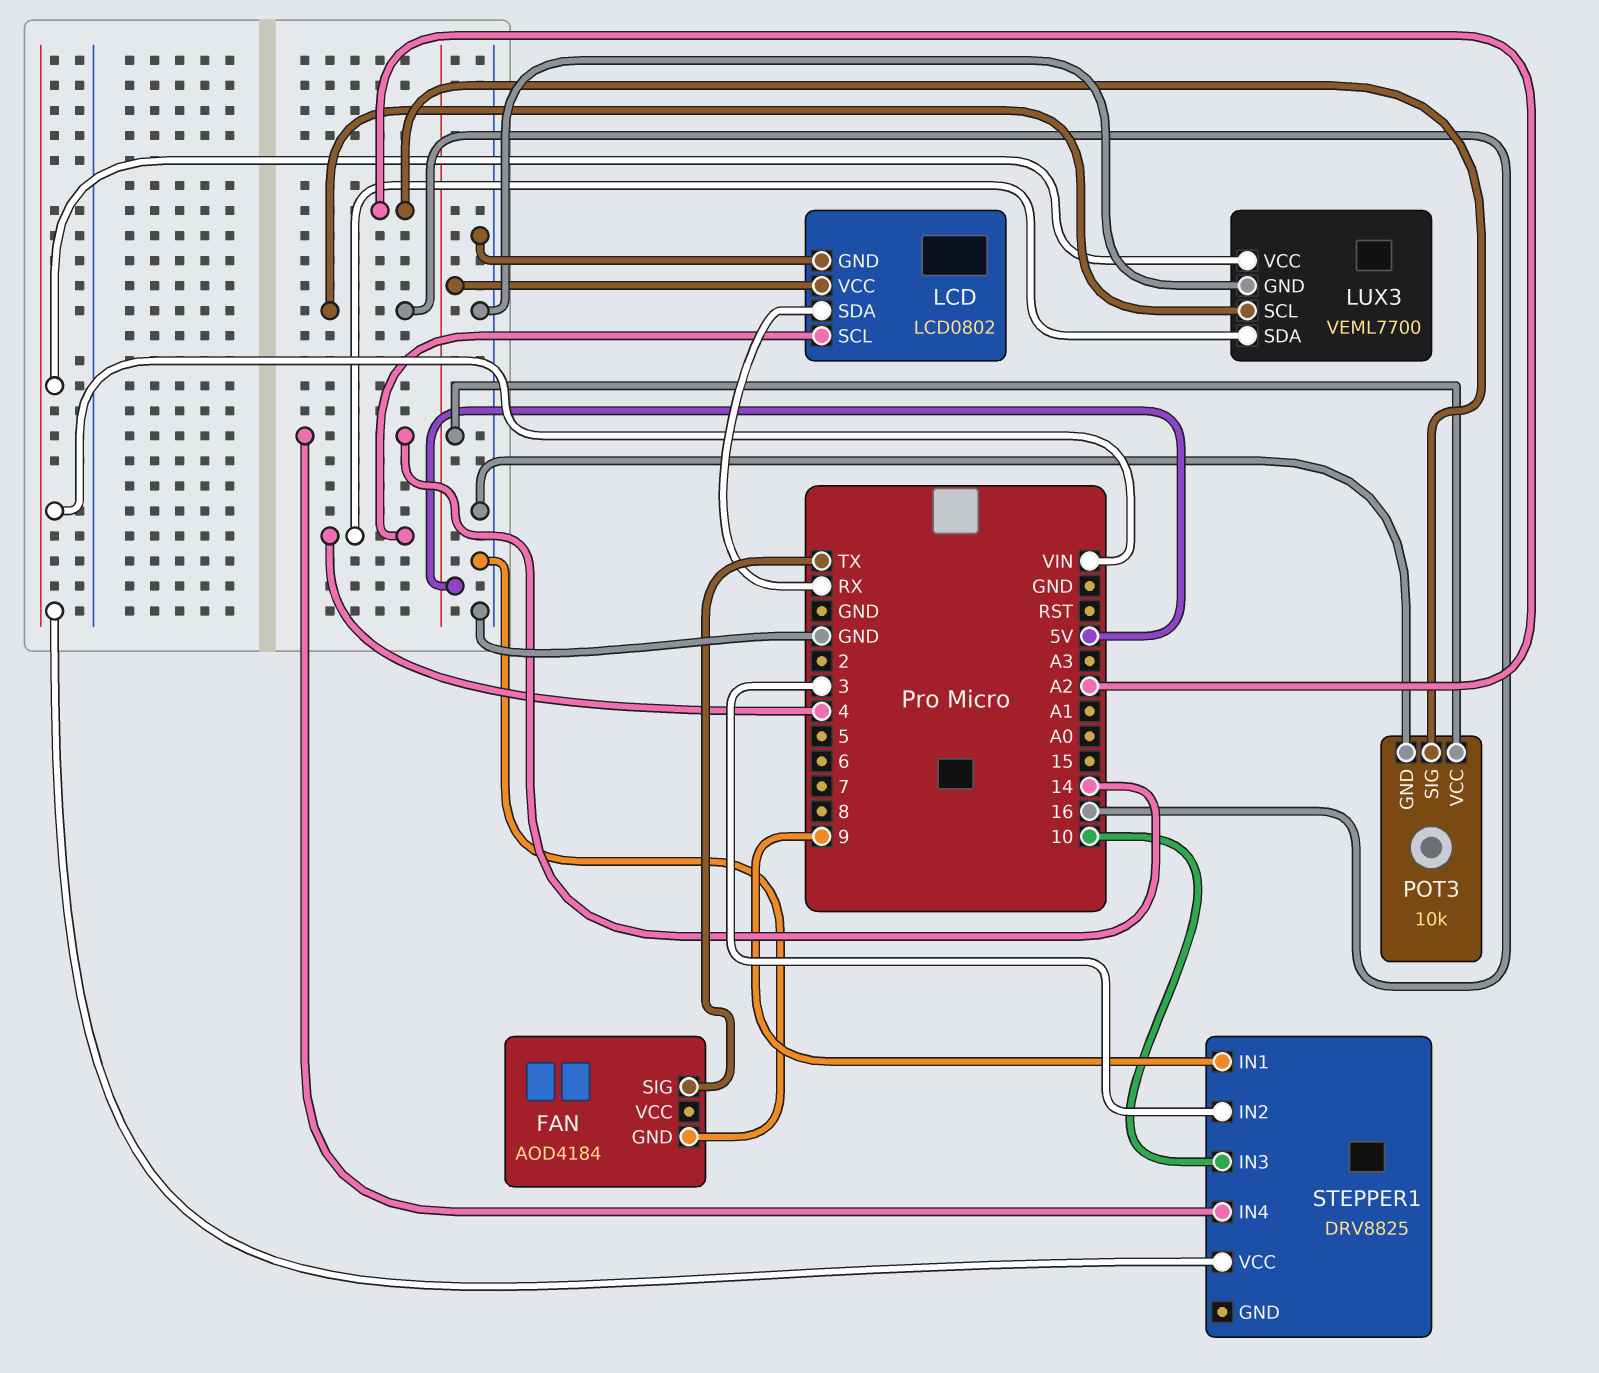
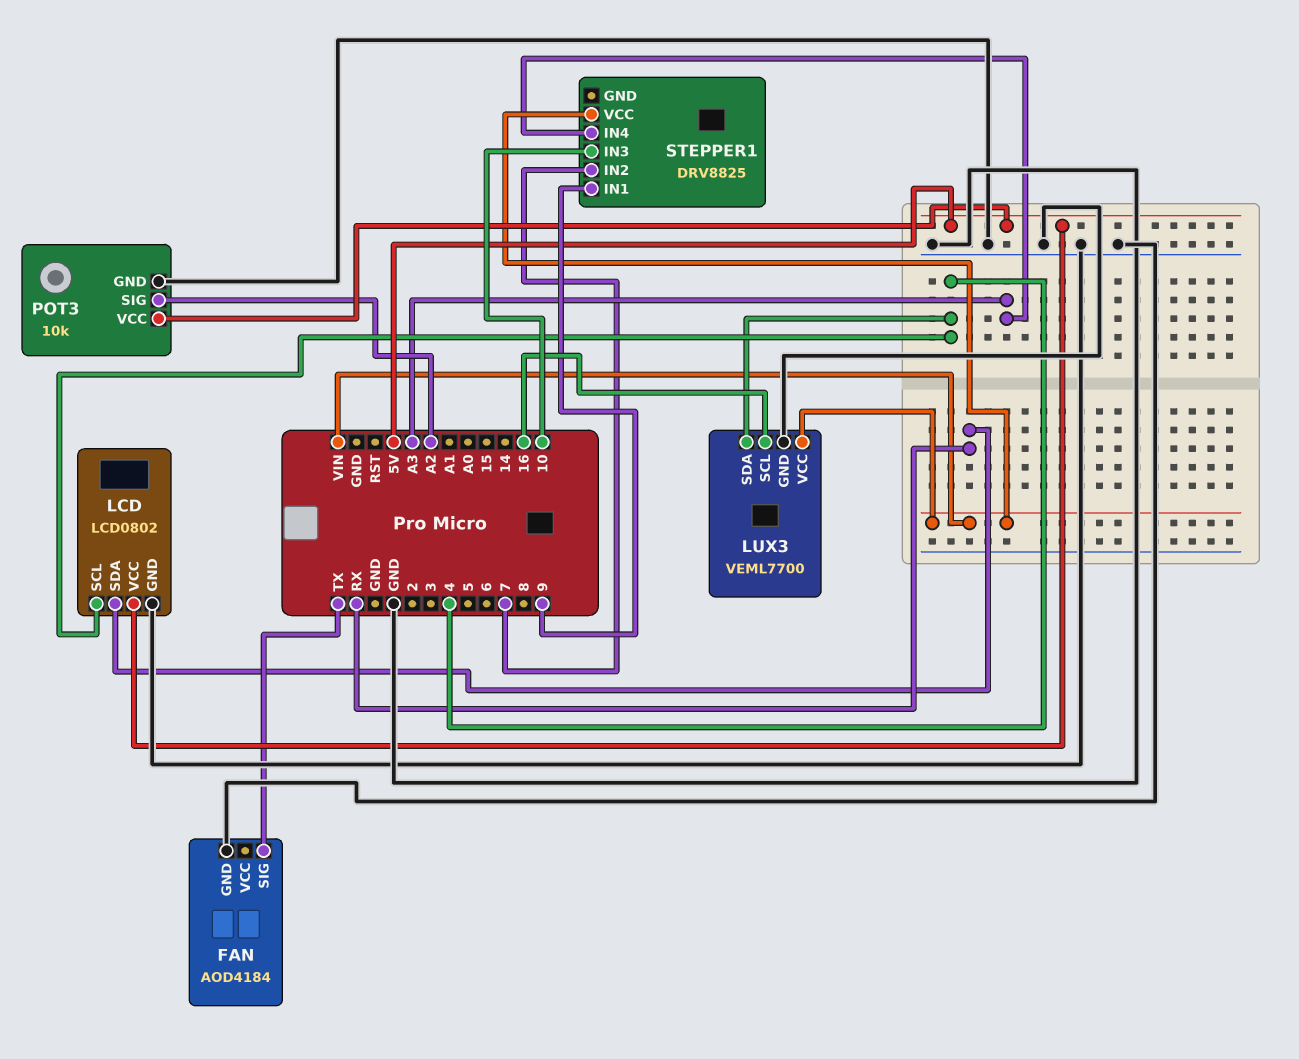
STEPPER1 pin IN2: 3 -> 7
STEPPER1 pin IN4: 14 -> A3

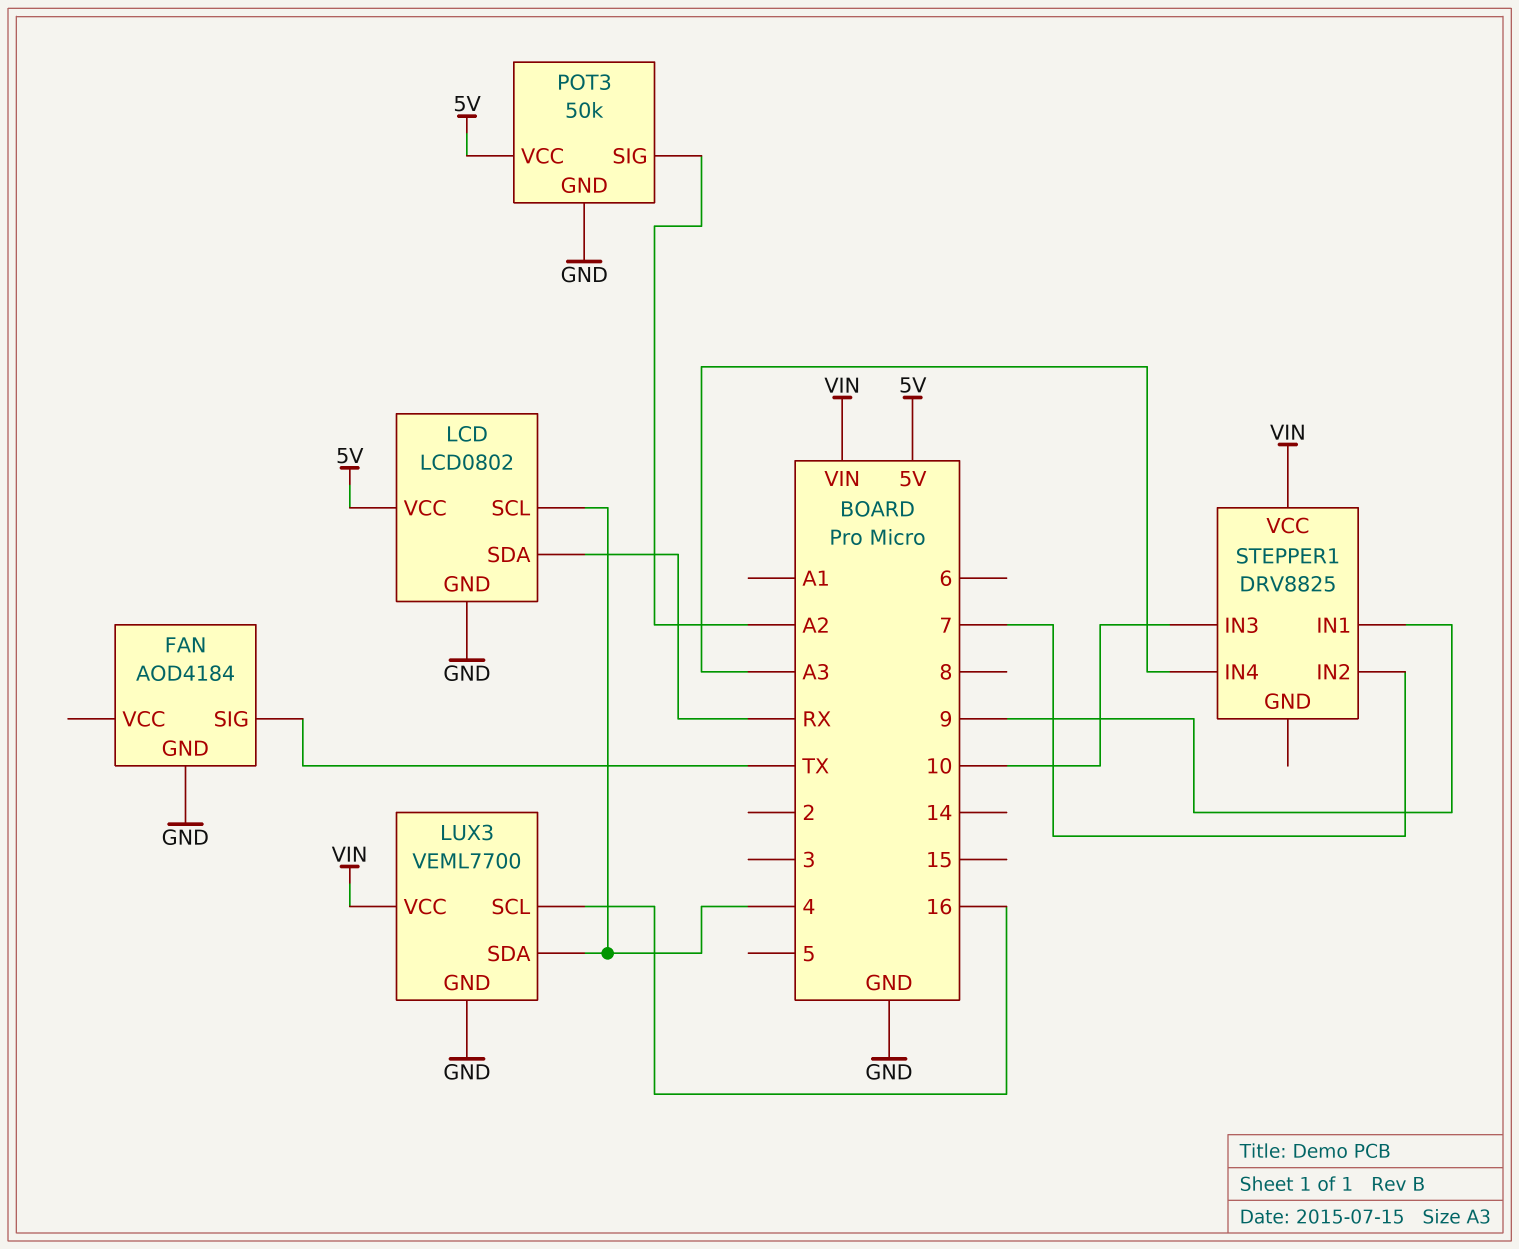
POT3: 10k -> 50k

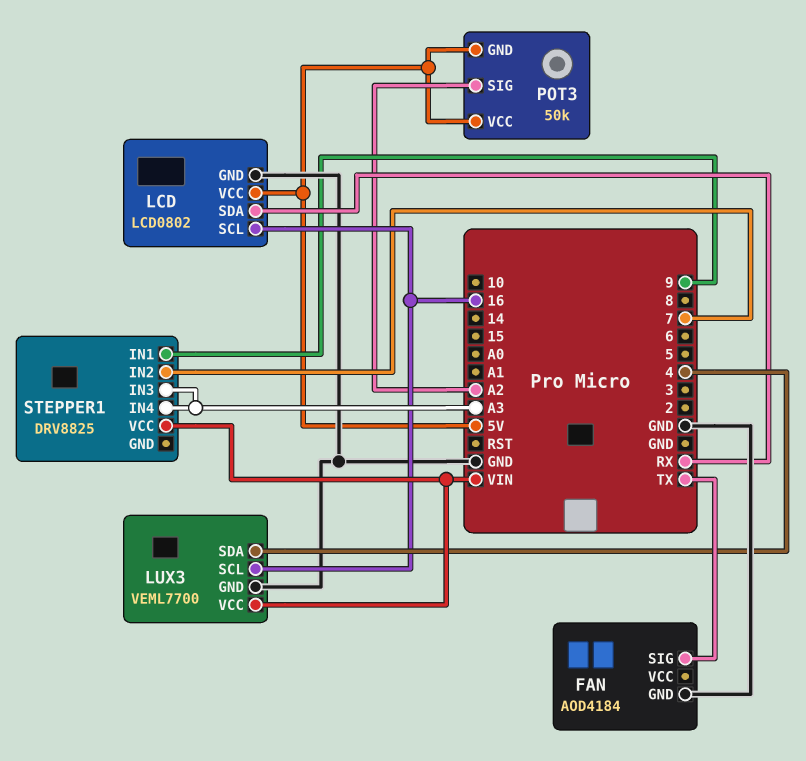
LCD pin SCL: 4 -> 16
POT3 pin GND: GND -> 5V
STEPPER1 pin IN3: 10 -> A3

